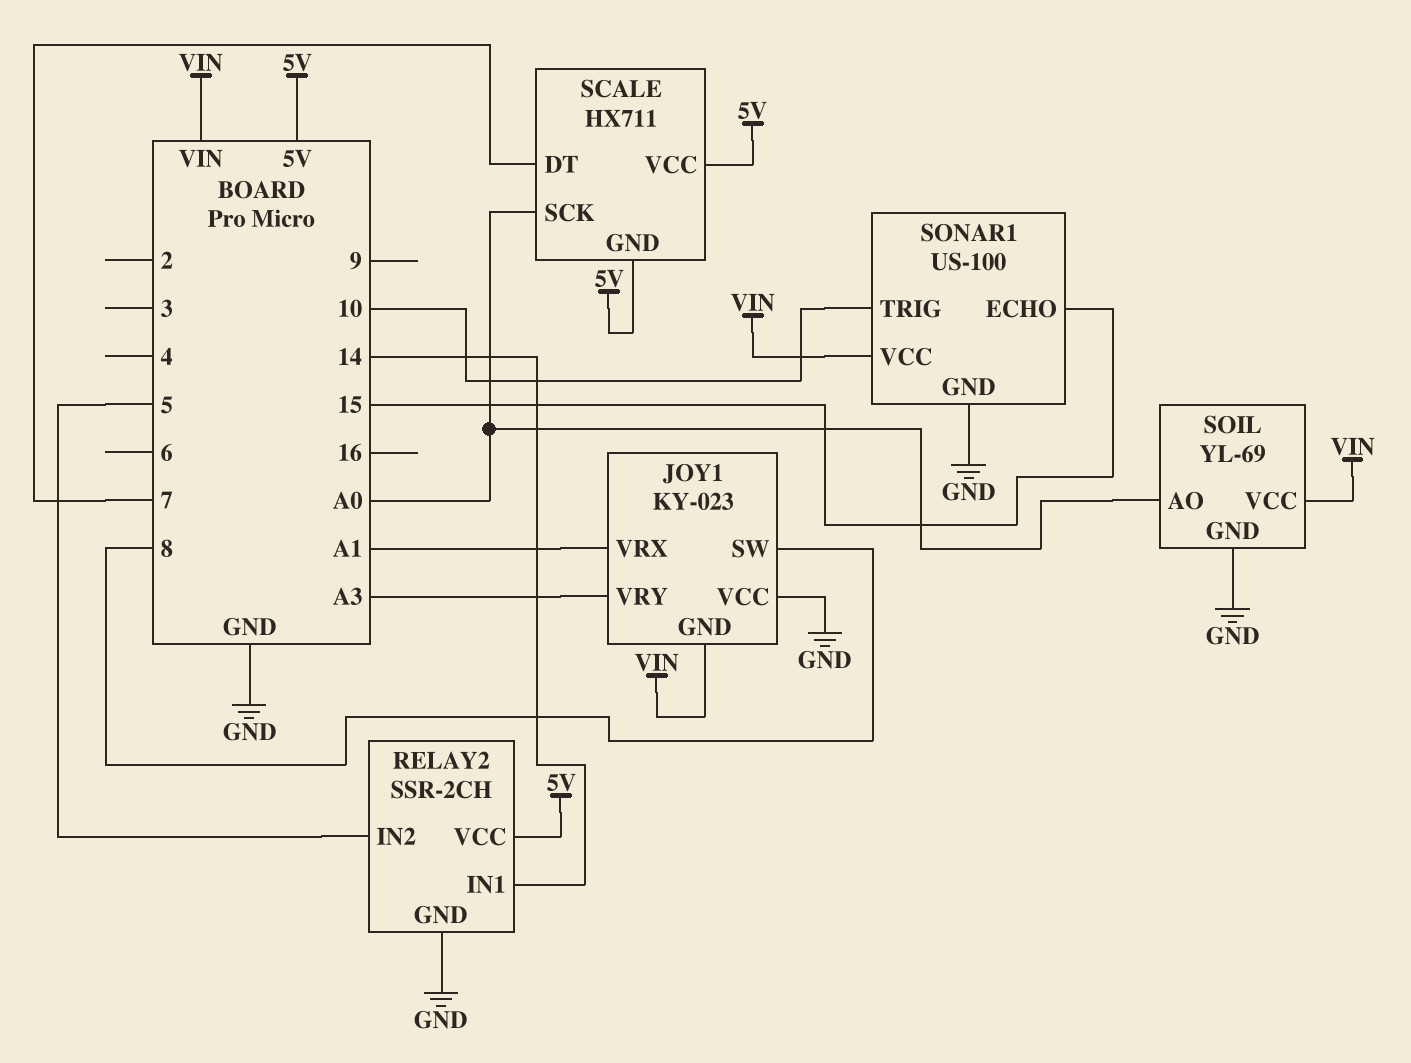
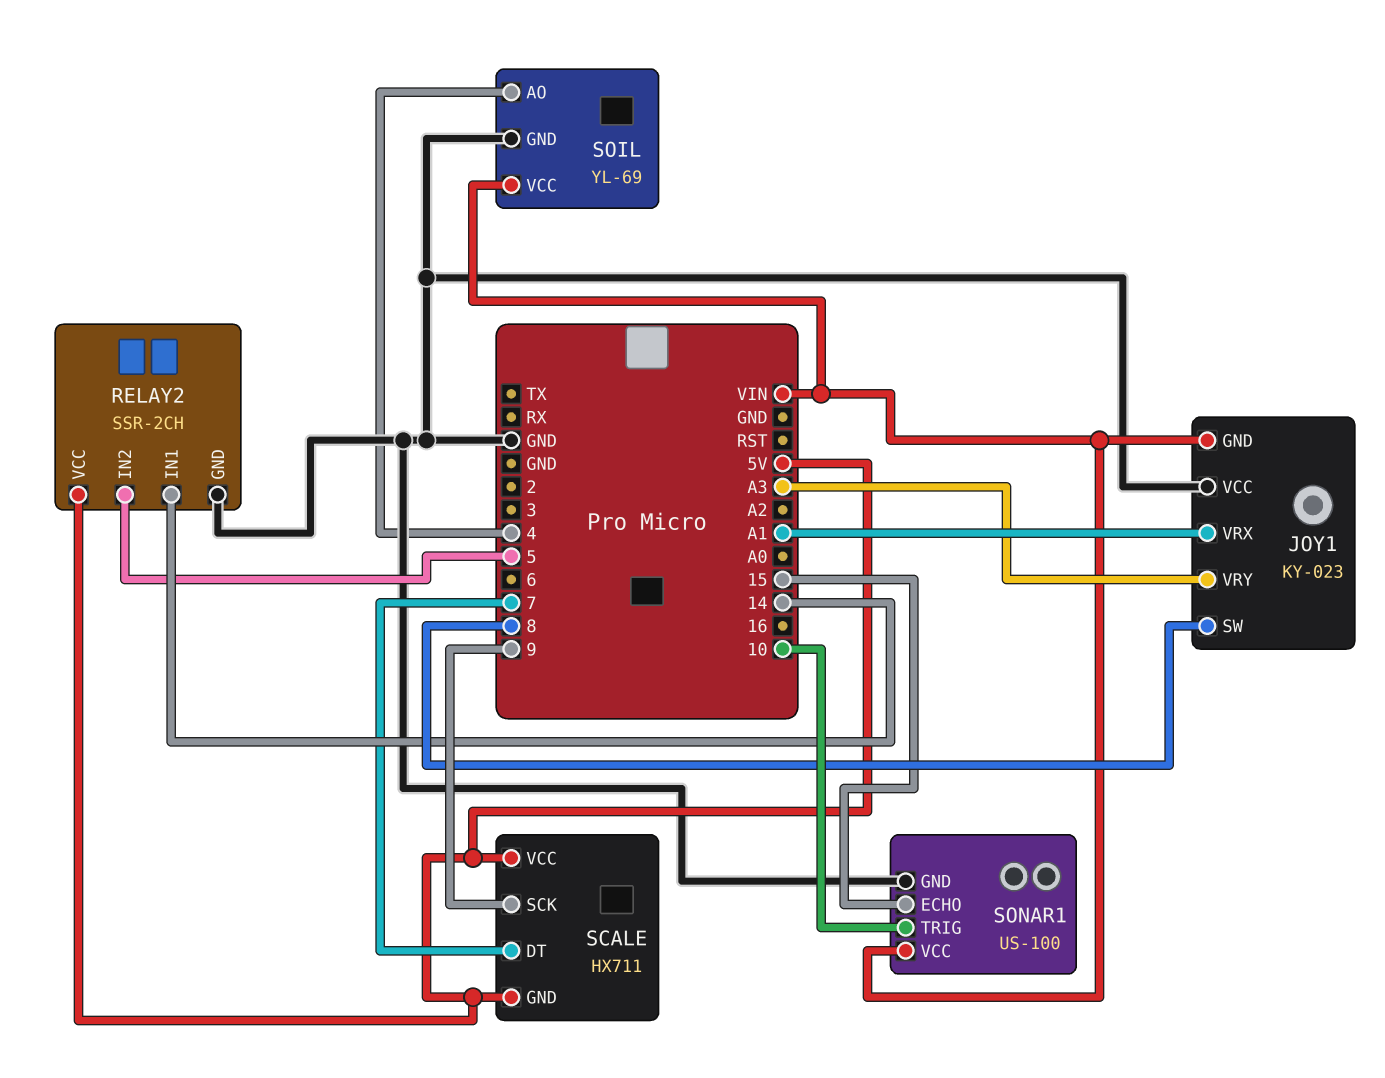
SCALE pin SCK: A0 -> 9
SOIL pin AO: A0 -> 4

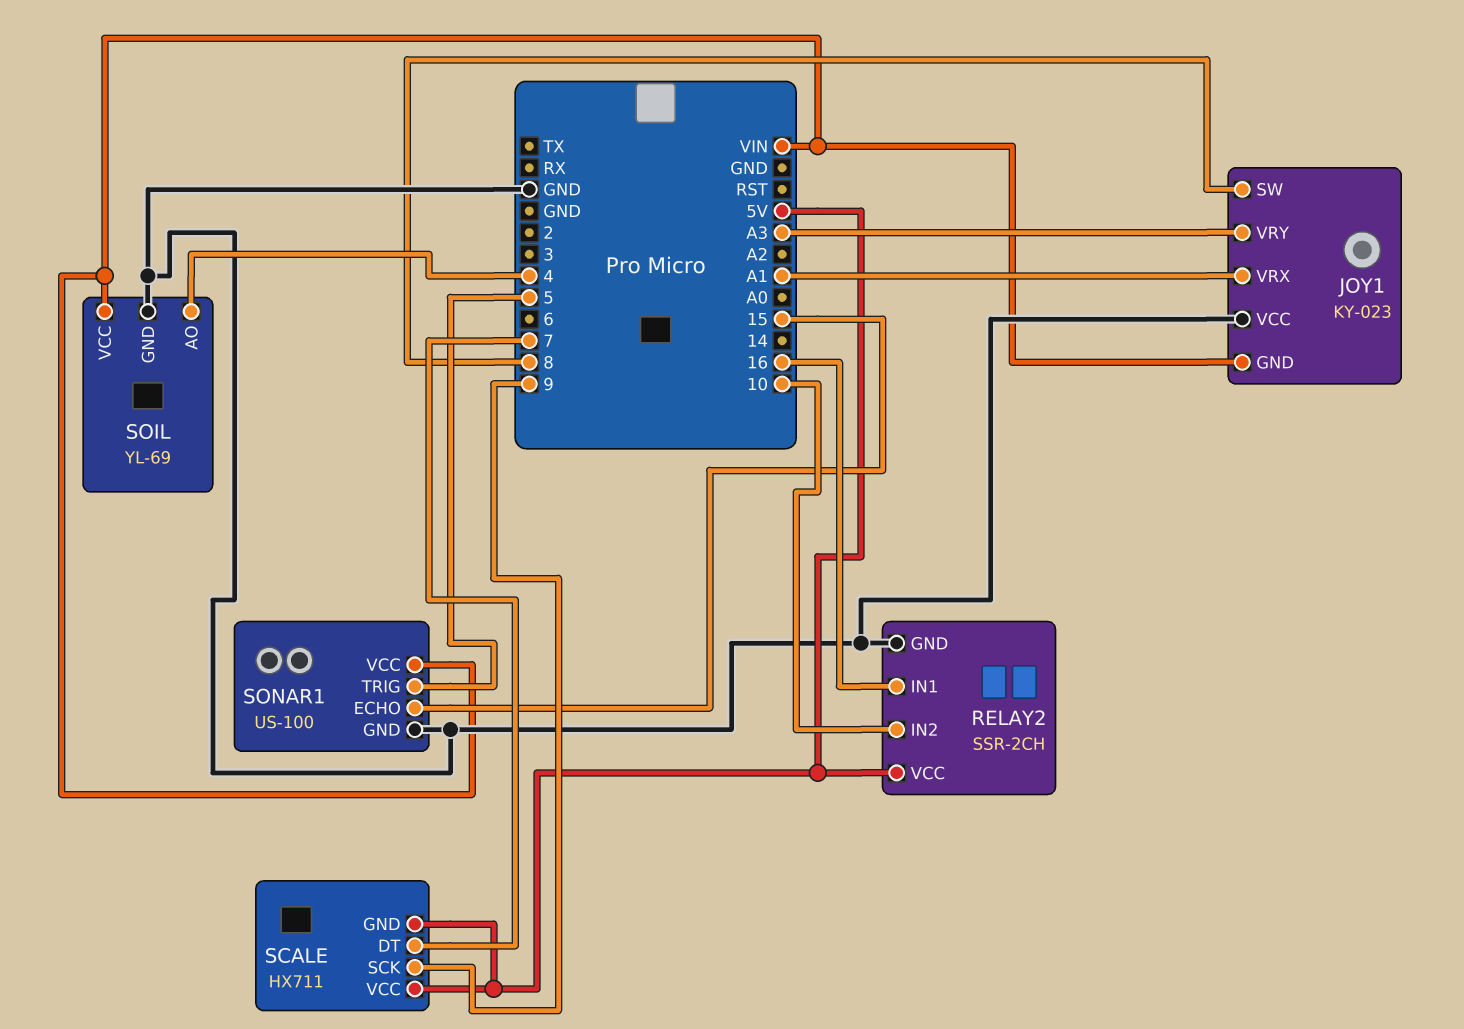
RELAY2 pin IN1: 14 -> 16
RELAY2 pin IN2: 5 -> 10
SONAR1 pin TRIG: 10 -> 5

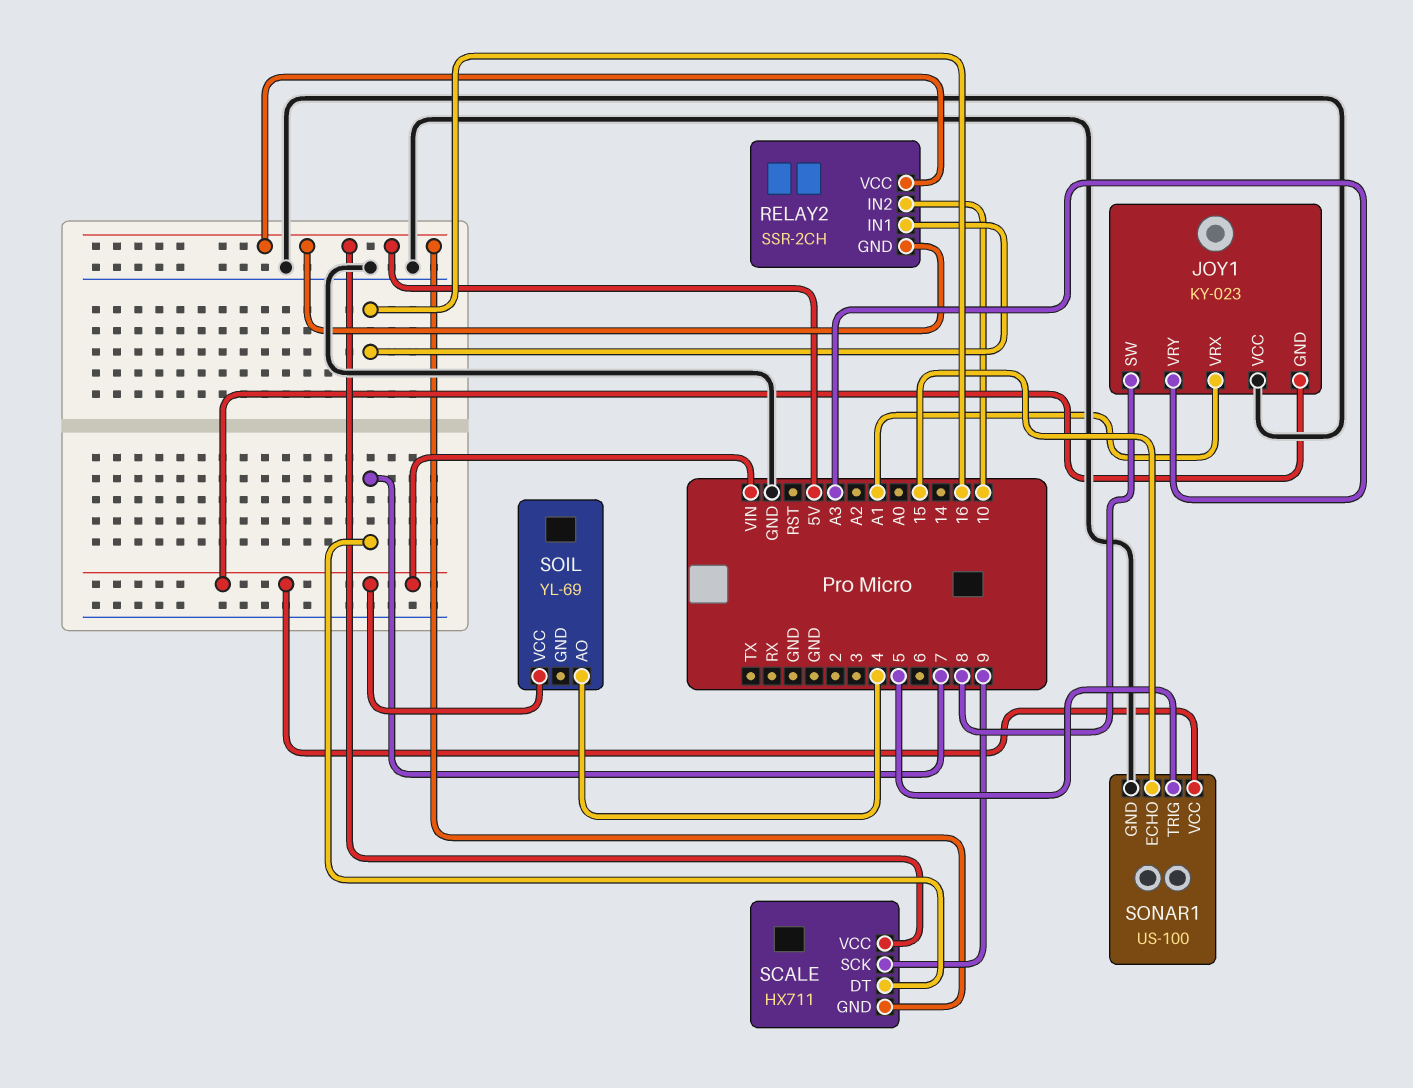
RELAY2 pin GND: GND -> 5V
SOIL pin GND: GND -> none

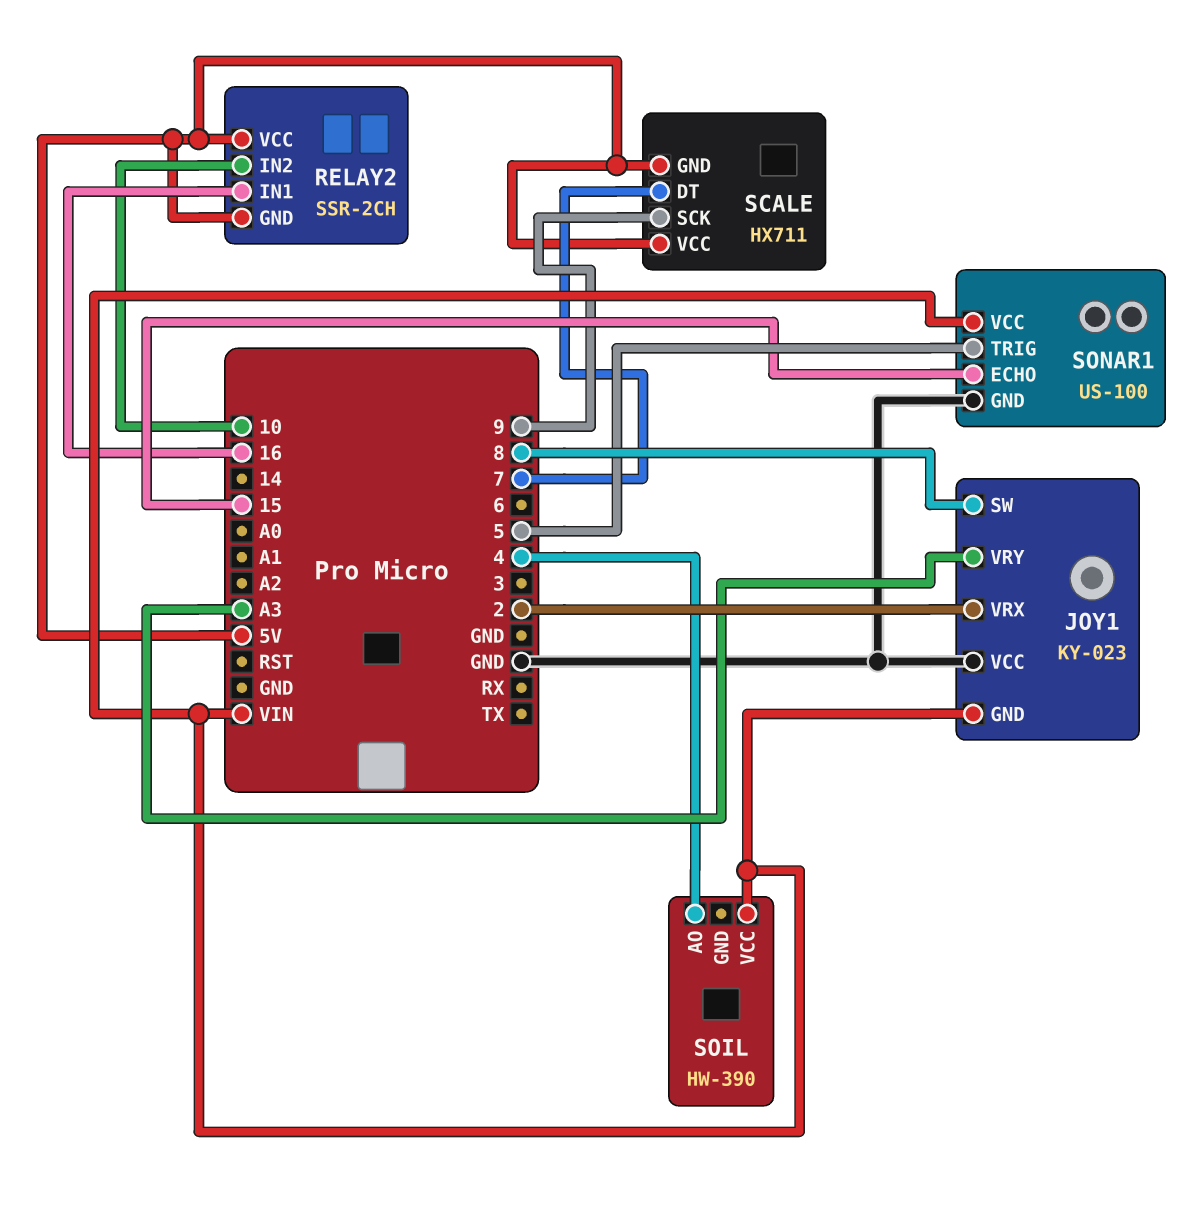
JOY1 pin VRX: A1 -> 2
SOIL: YL-69 -> HW-390

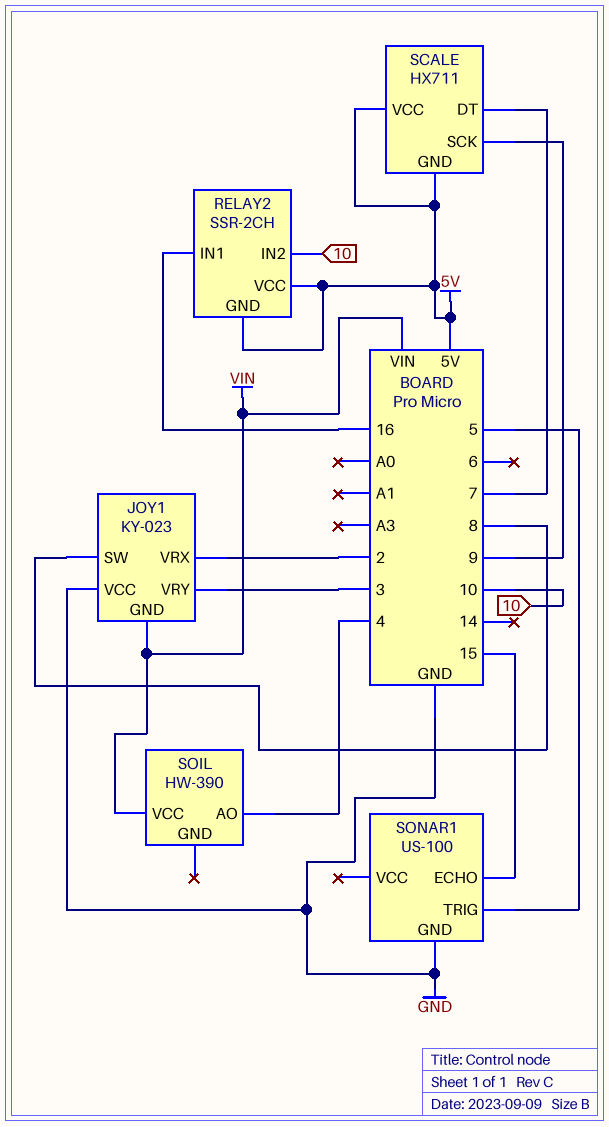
JOY1 pin VRY: A3 -> 3
SONAR1 pin VCC: VIN -> none

